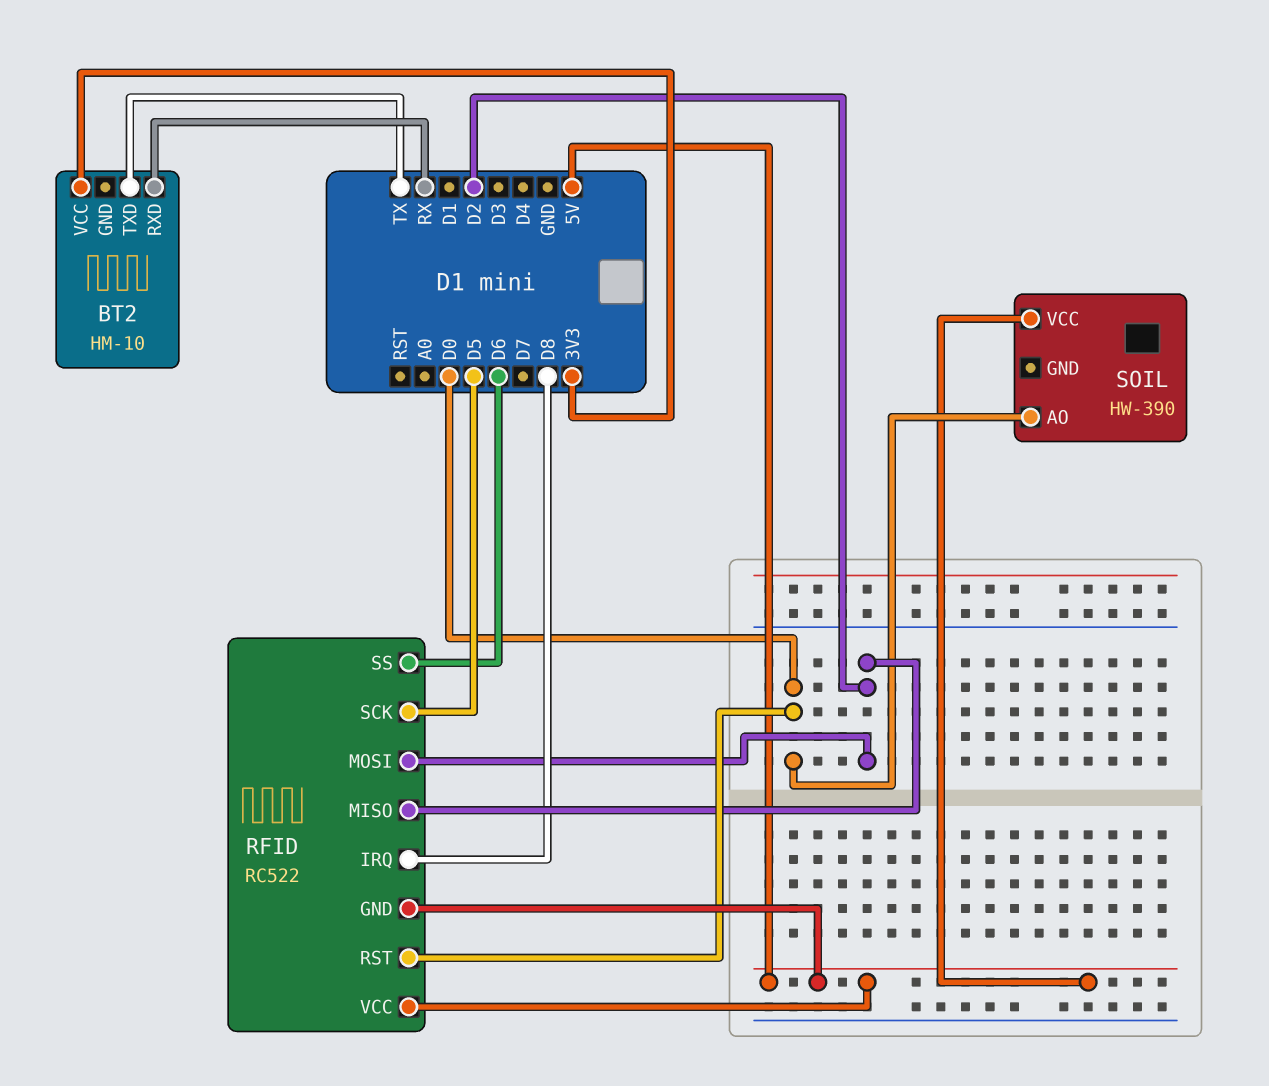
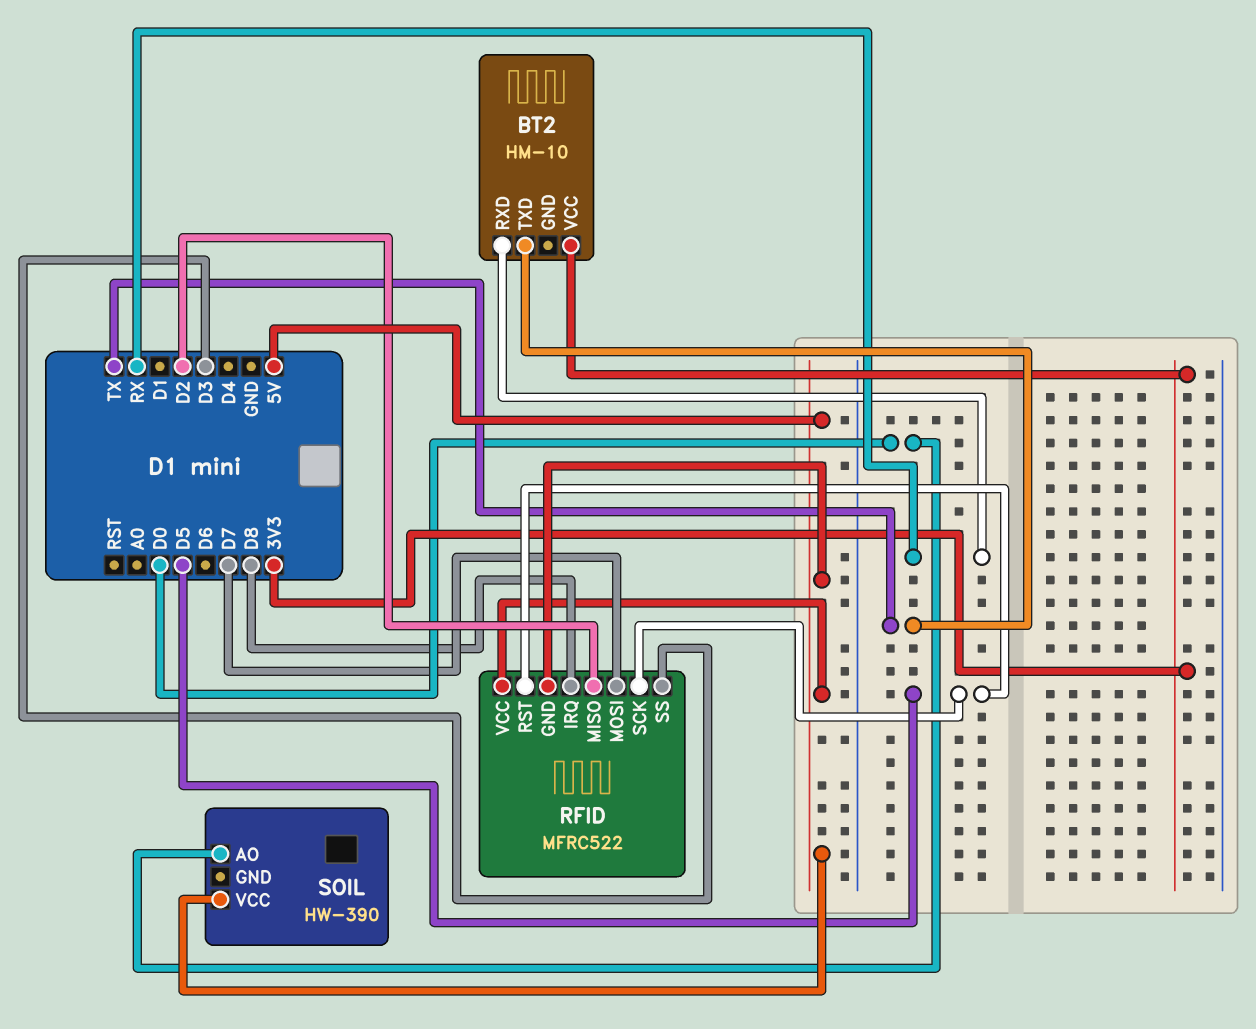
RFID: RC522 -> MFRC522
RFID pin MOSI: D2 -> D7
RFID pin RST: D0 -> D5
RFID pin SS: D6 -> D3

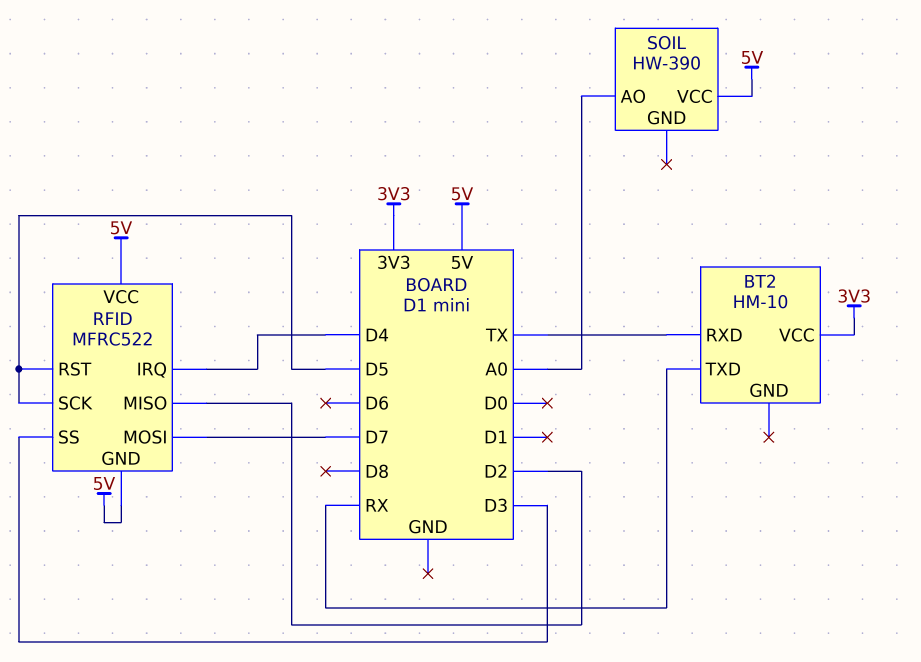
BT2 pin RXD: RX -> TX
BT2 pin TXD: TX -> RX
RFID pin IRQ: D8 -> D4
SOIL pin AO: D0 -> A0

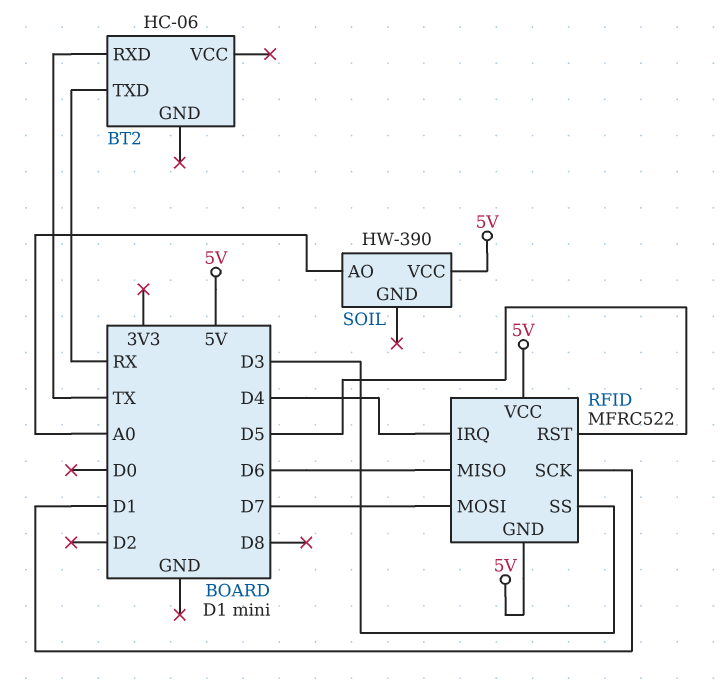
BT2: HM-10 -> HC-06
BT2 pin VCC: 3V3 -> none
RFID pin MISO: D2 -> D6
RFID pin SCK: D5 -> D1

